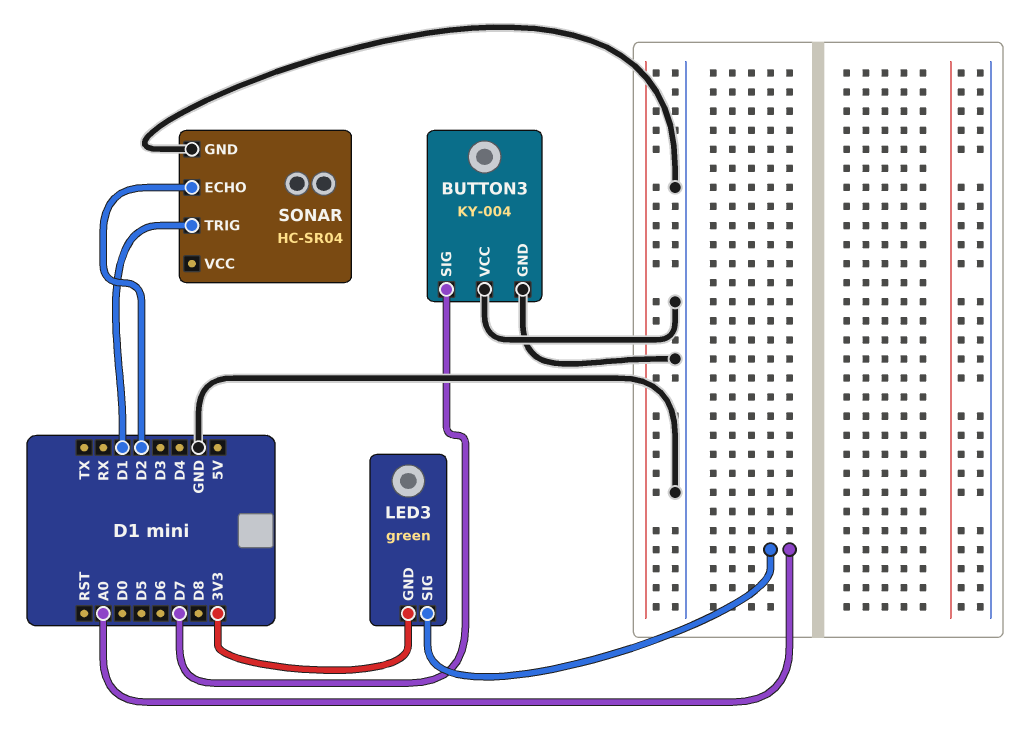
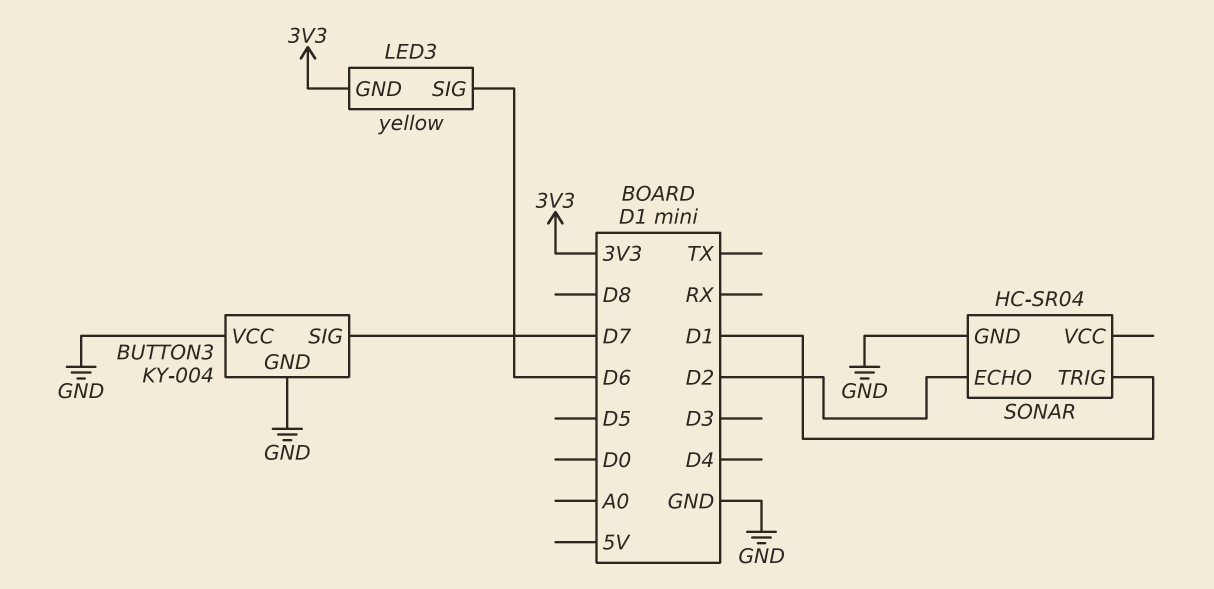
LED3: green -> yellow
LED3 pin SIG: A0 -> D6

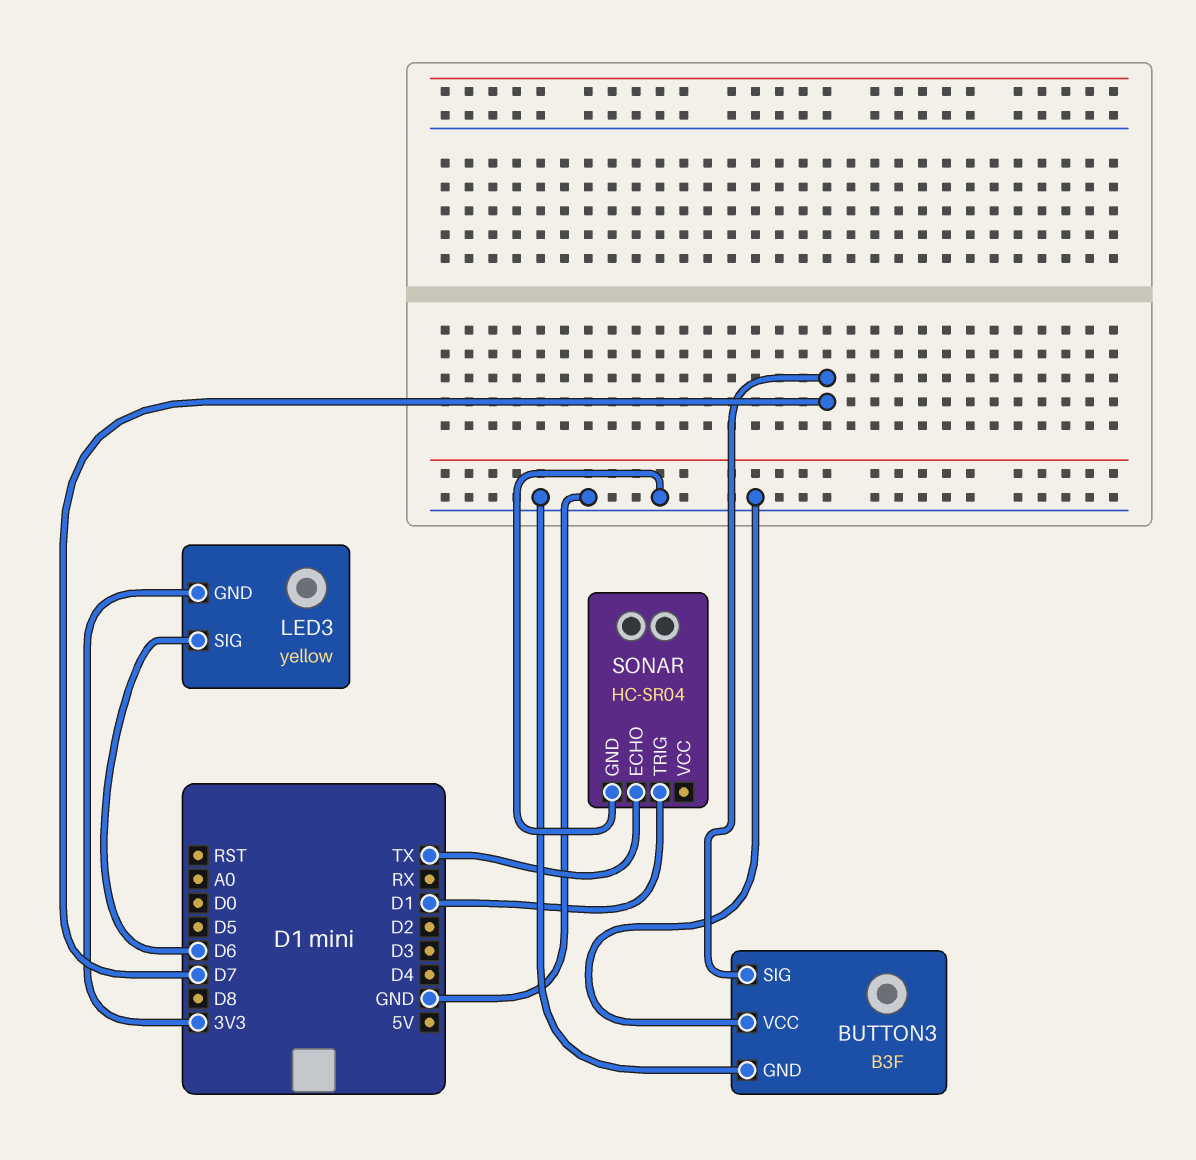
BUTTON3: KY-004 -> B3F
SONAR pin ECHO: D2 -> TX

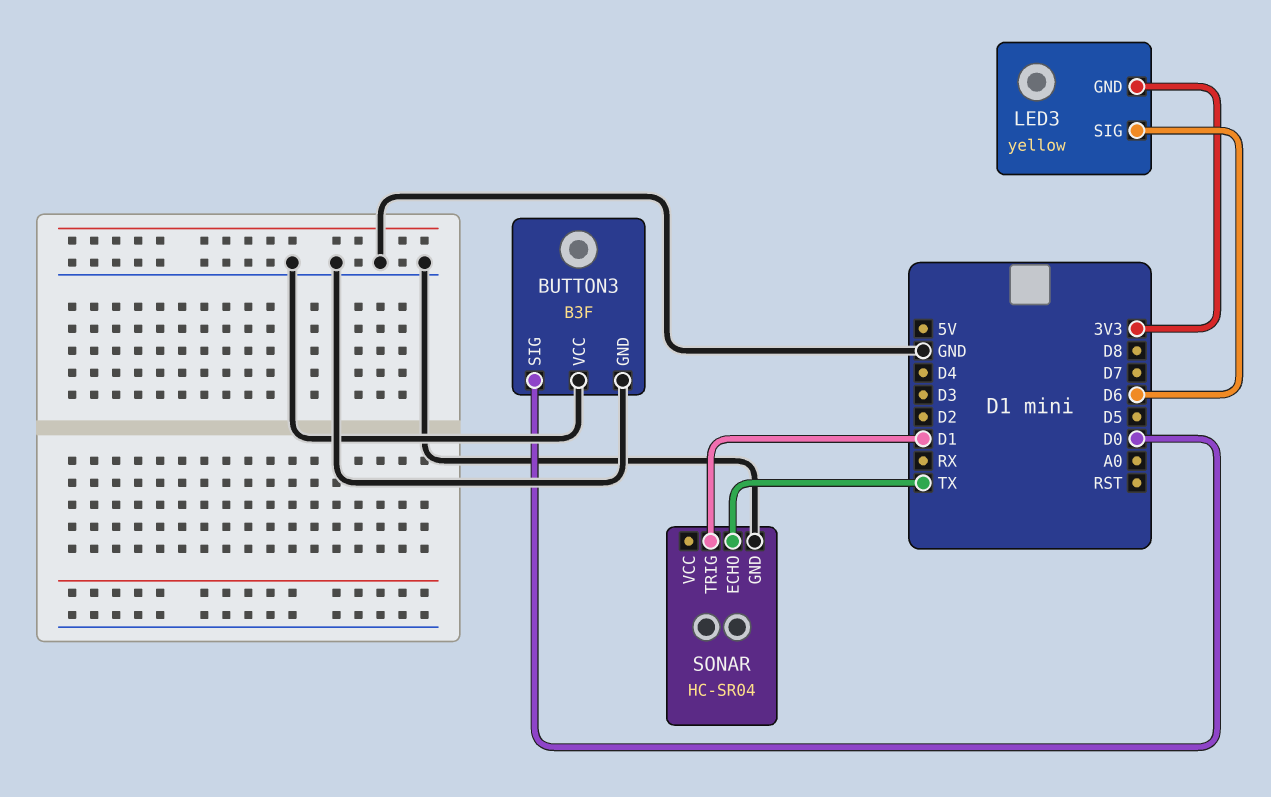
BUTTON3 pin SIG: D7 -> D0

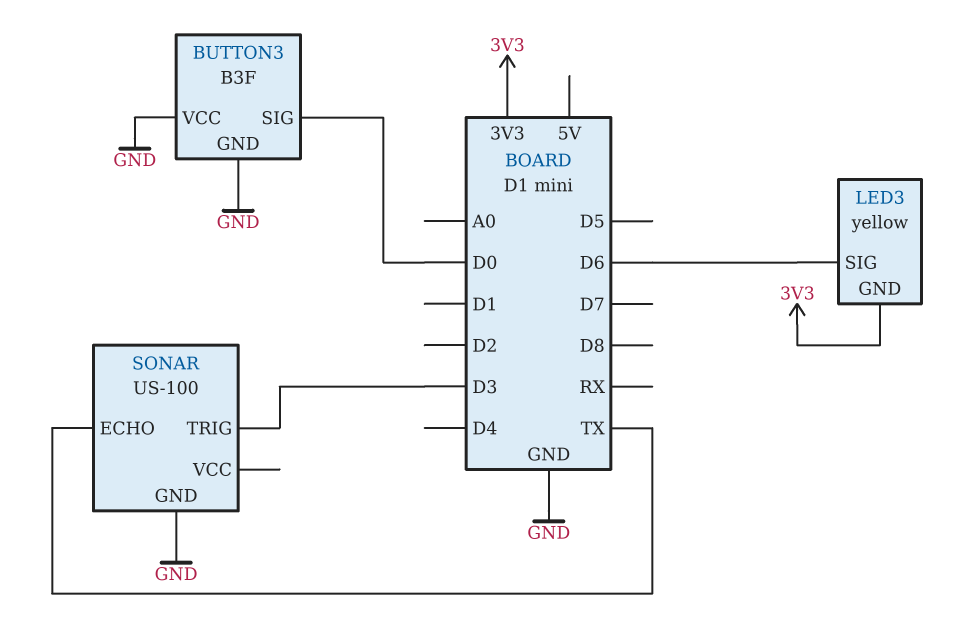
SONAR: HC-SR04 -> US-100
SONAR pin TRIG: D1 -> D3

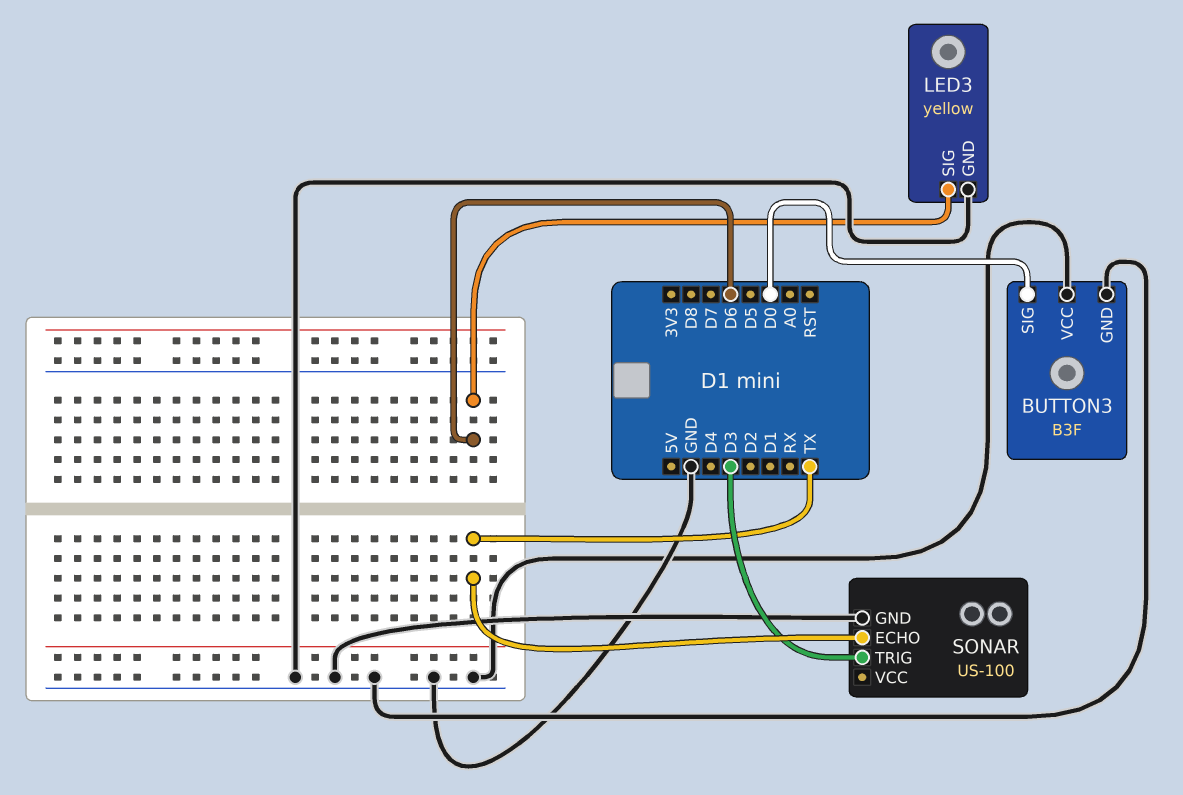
LED3 pin GND: 3V3 -> GND

